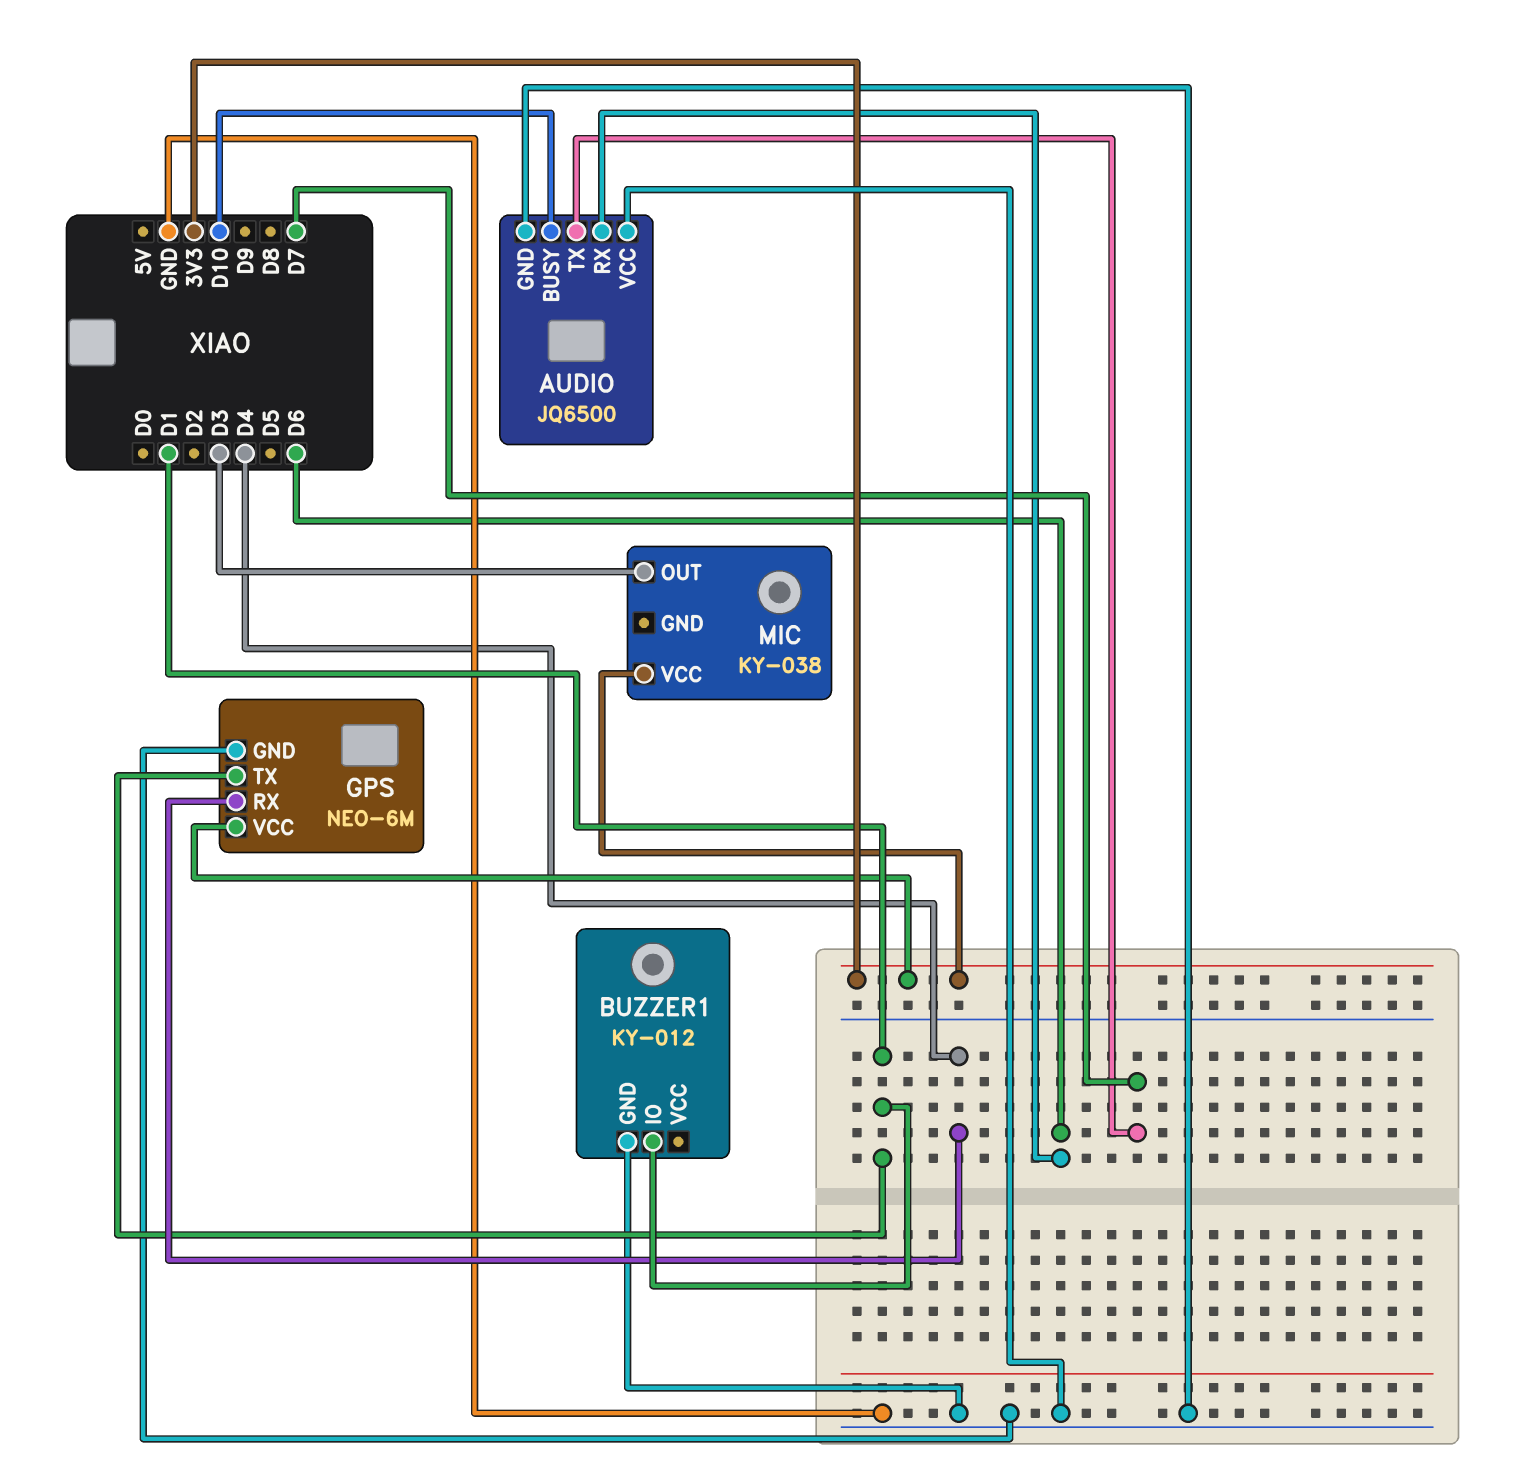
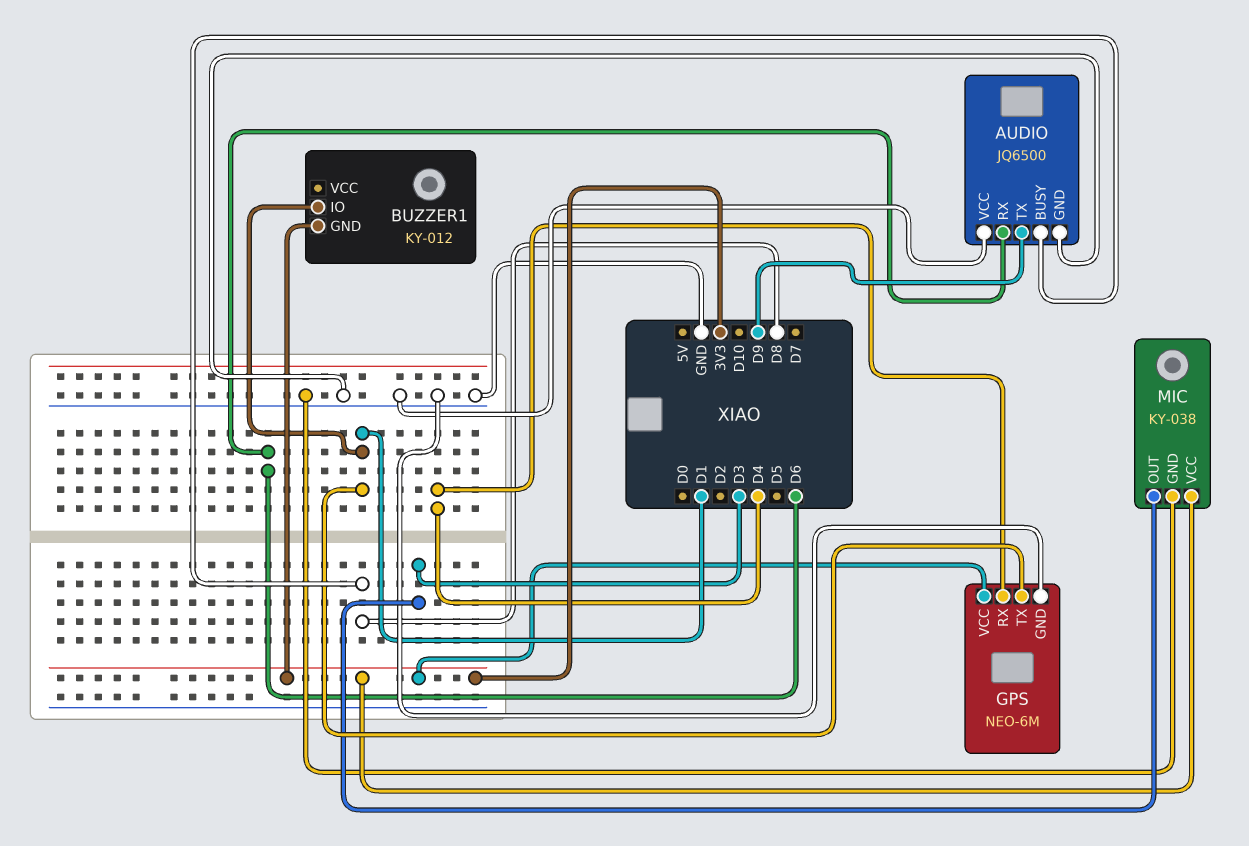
AUDIO pin BUSY: D10 -> D8
AUDIO pin TX: D7 -> D9
BUZZER1 pin GND: GND -> 3V3
MIC pin GND: none -> GND

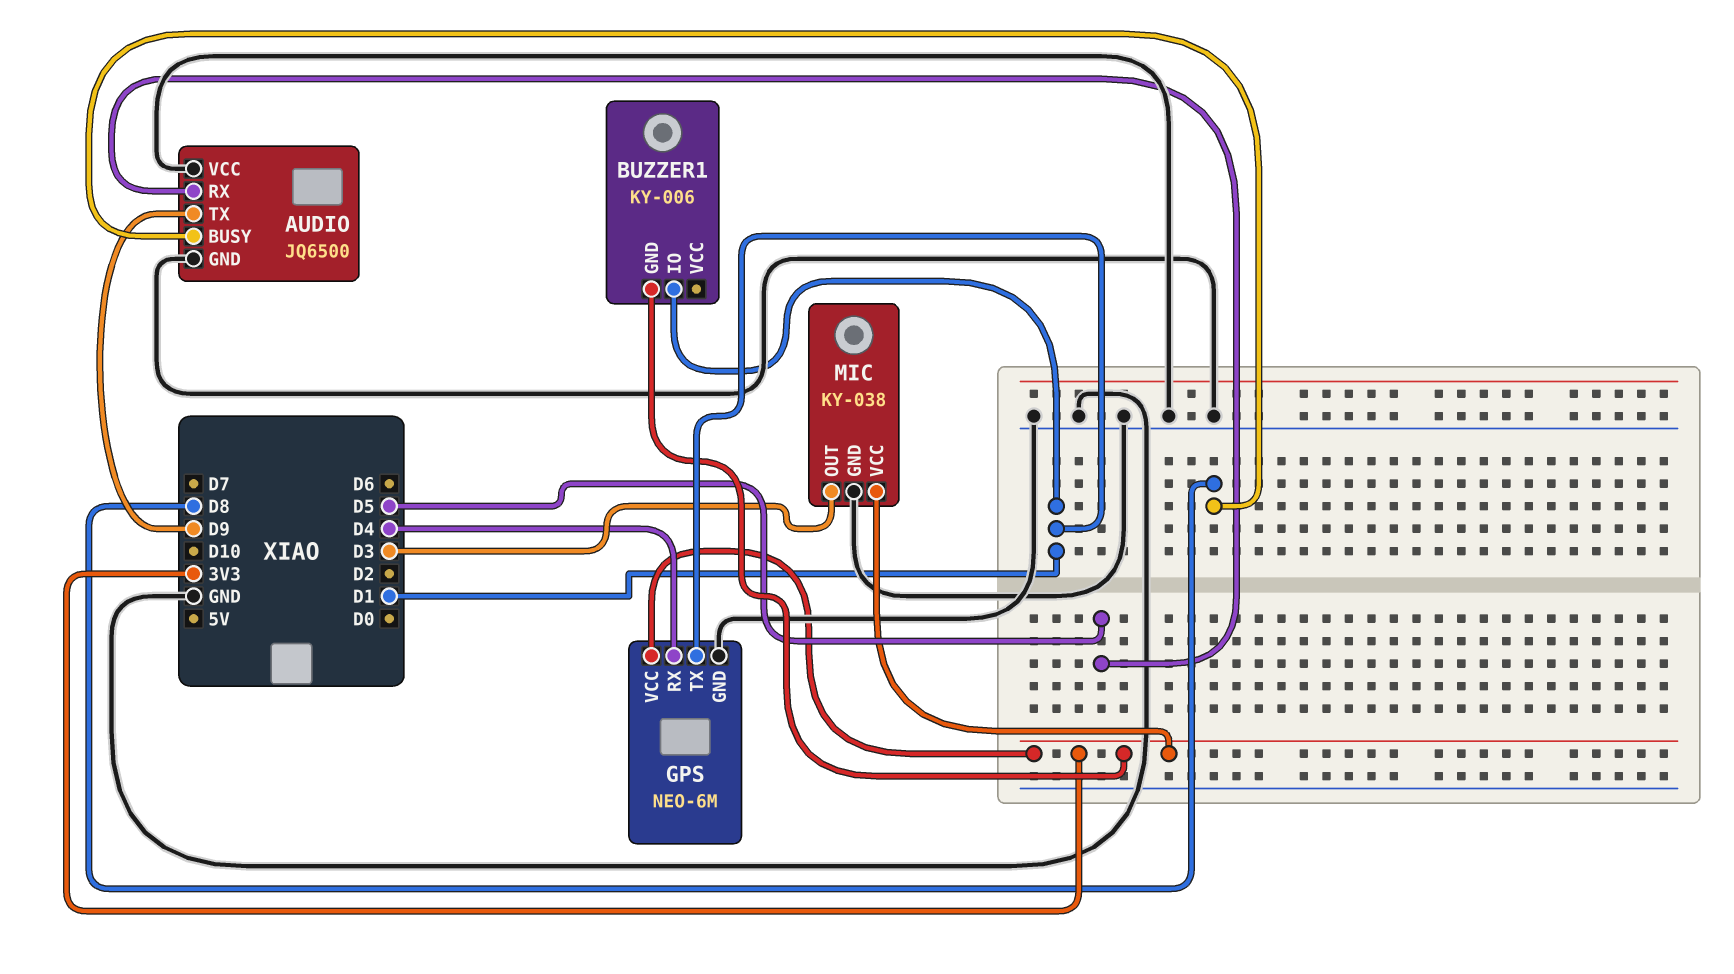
AUDIO pin RX: D6 -> D5
BUZZER1: KY-012 -> KY-006

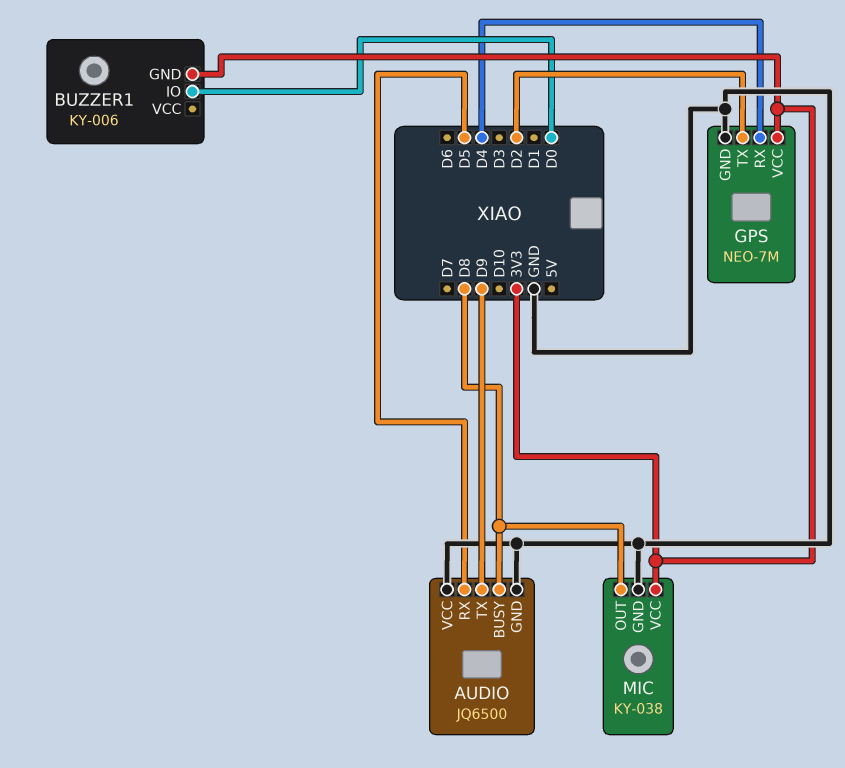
BUZZER1 pin IO: D1 -> D0
GPS: NEO-6M -> NEO-7M
GPS pin TX: D1 -> D2
MIC pin OUT: D3 -> D8

